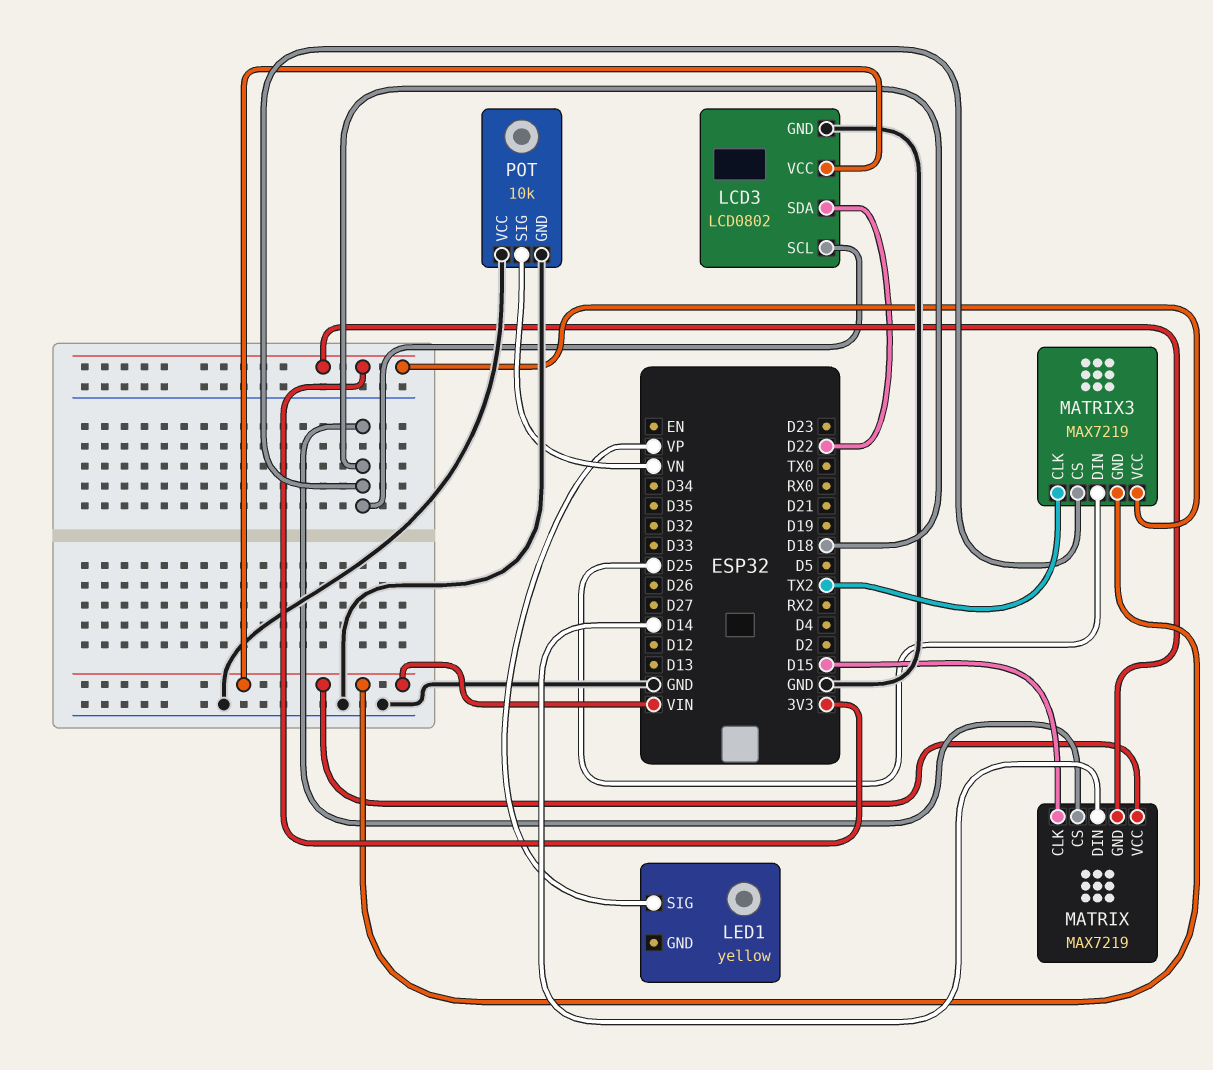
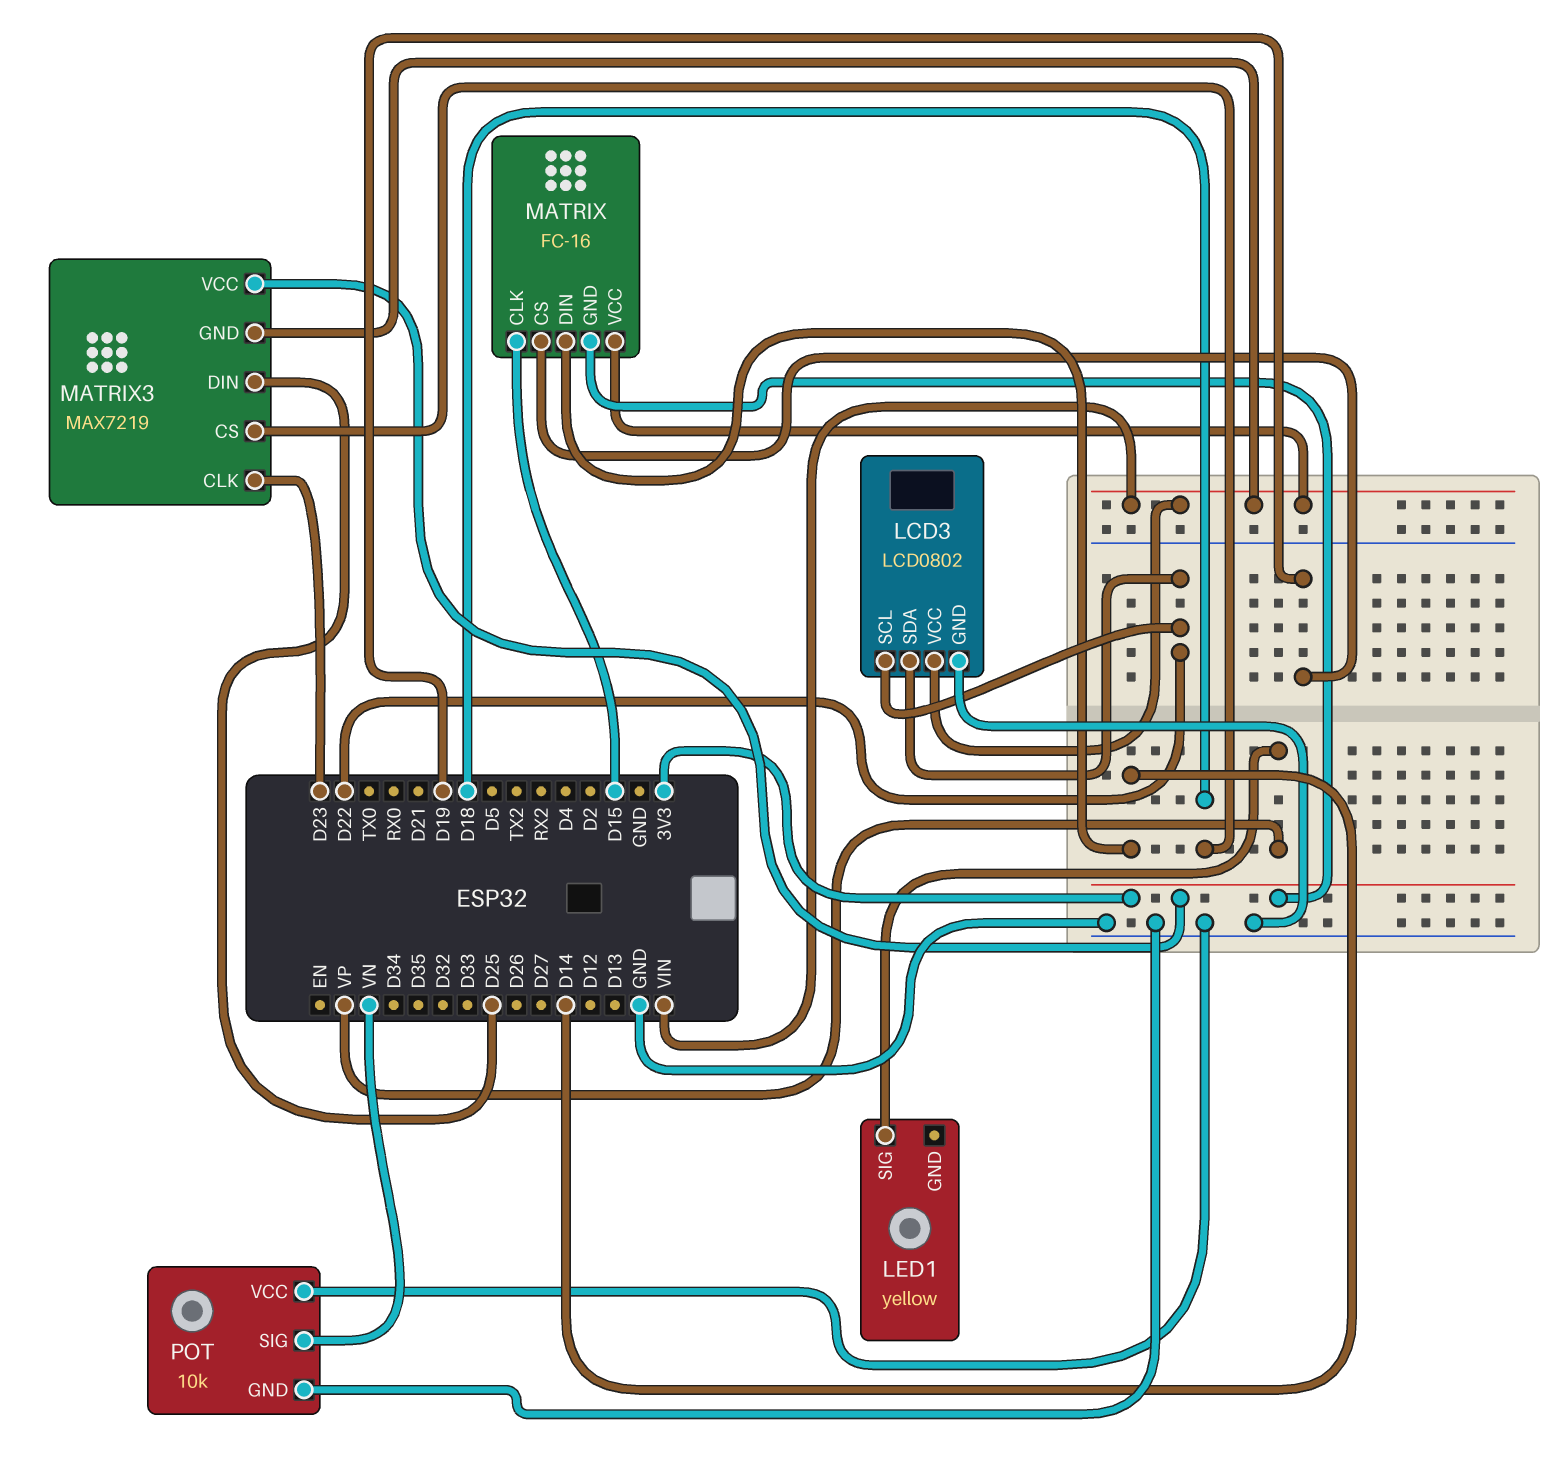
LCD3 pin SCL: D18 -> D22
MATRIX: MAX7219 -> FC-16
MATRIX pin CS: D18 -> D19
MATRIX3 pin CLK: TX2 -> D23

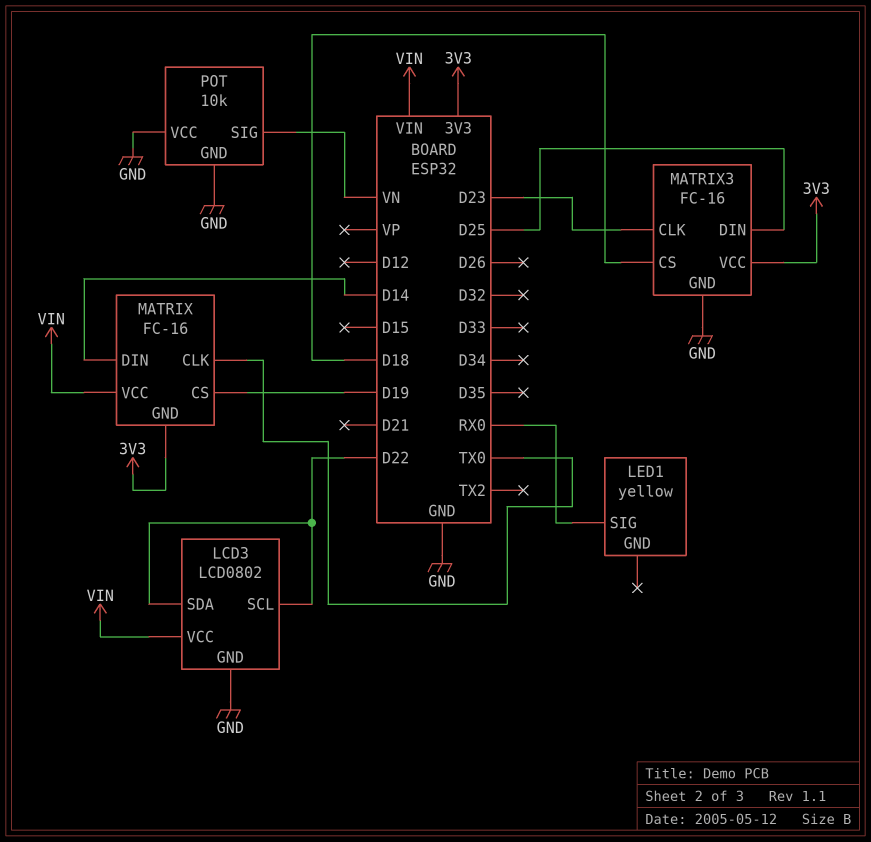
LED1 pin SIG: VP -> RX0
MATRIX pin CLK: D15 -> TX0
MATRIX3: MAX7219 -> FC-16
MATRIX3 pin GND: VIN -> GND

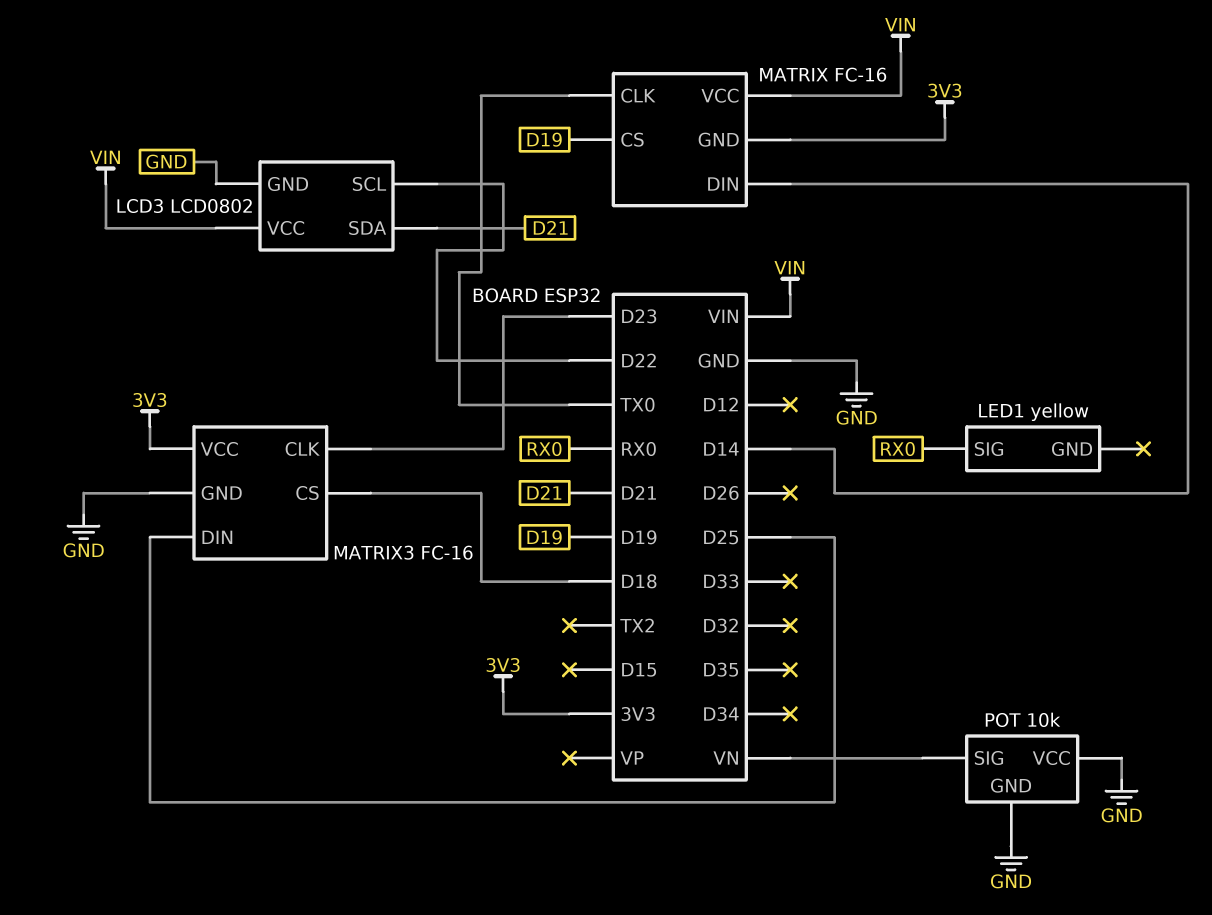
LCD3 pin SDA: D22 -> D21

